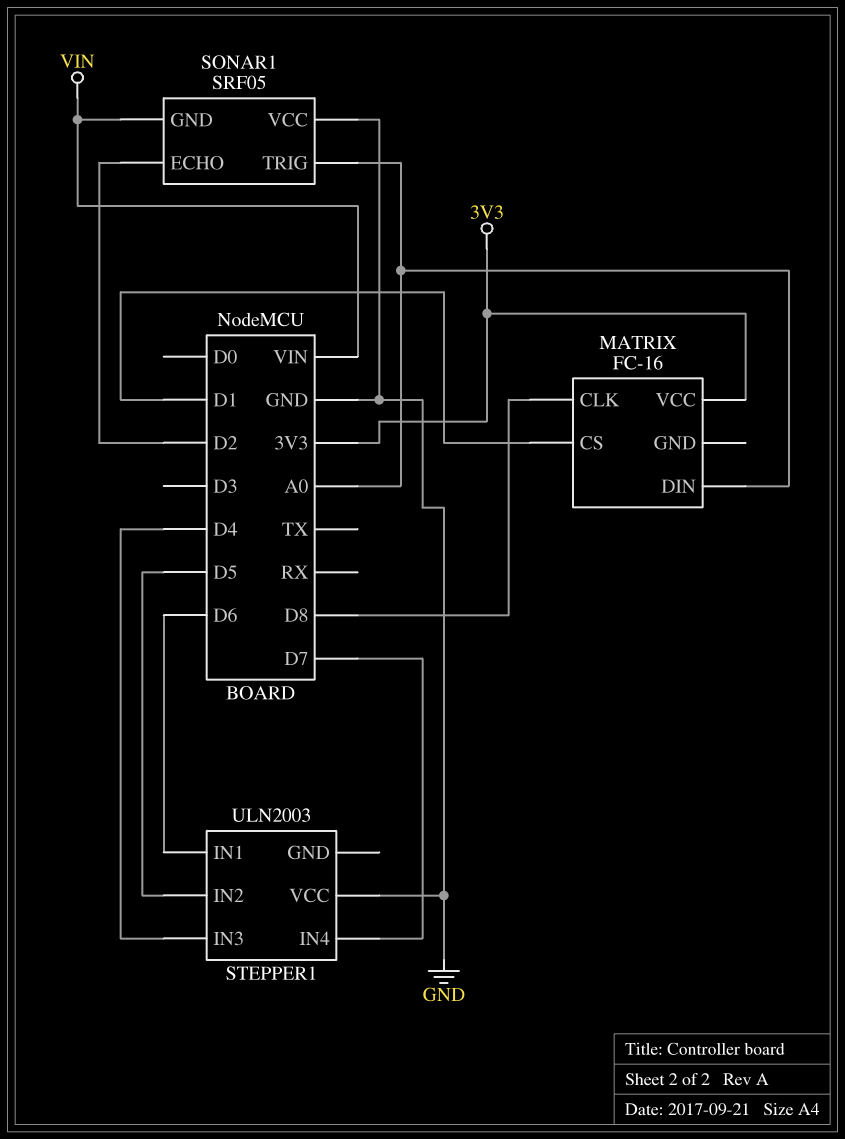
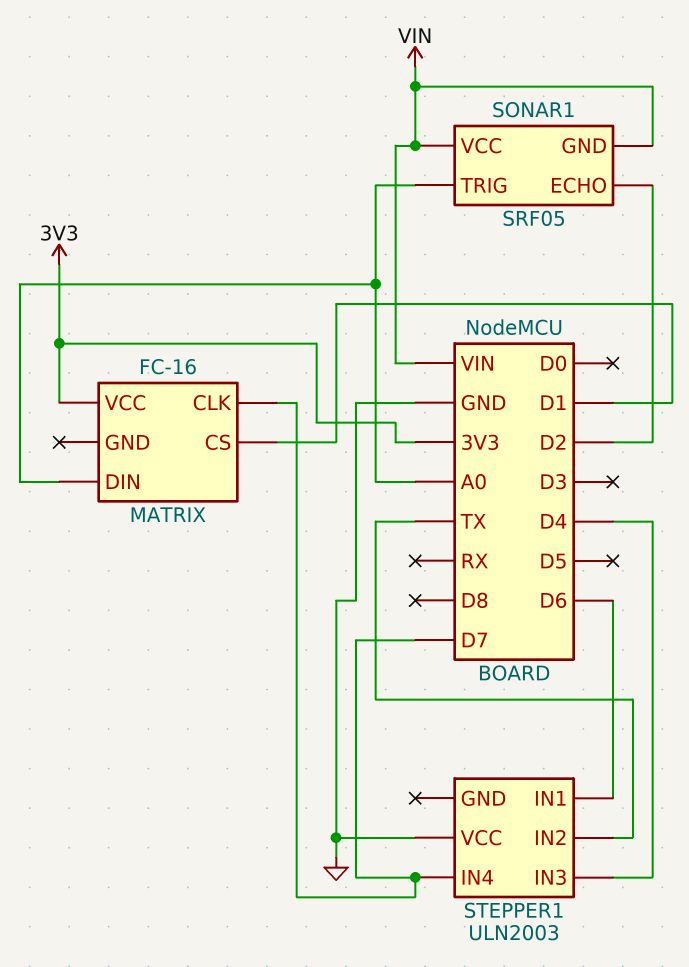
MATRIX pin CLK: D8 -> D7
SONAR1 pin VCC: GND -> VIN
STEPPER1 pin IN2: D5 -> TX

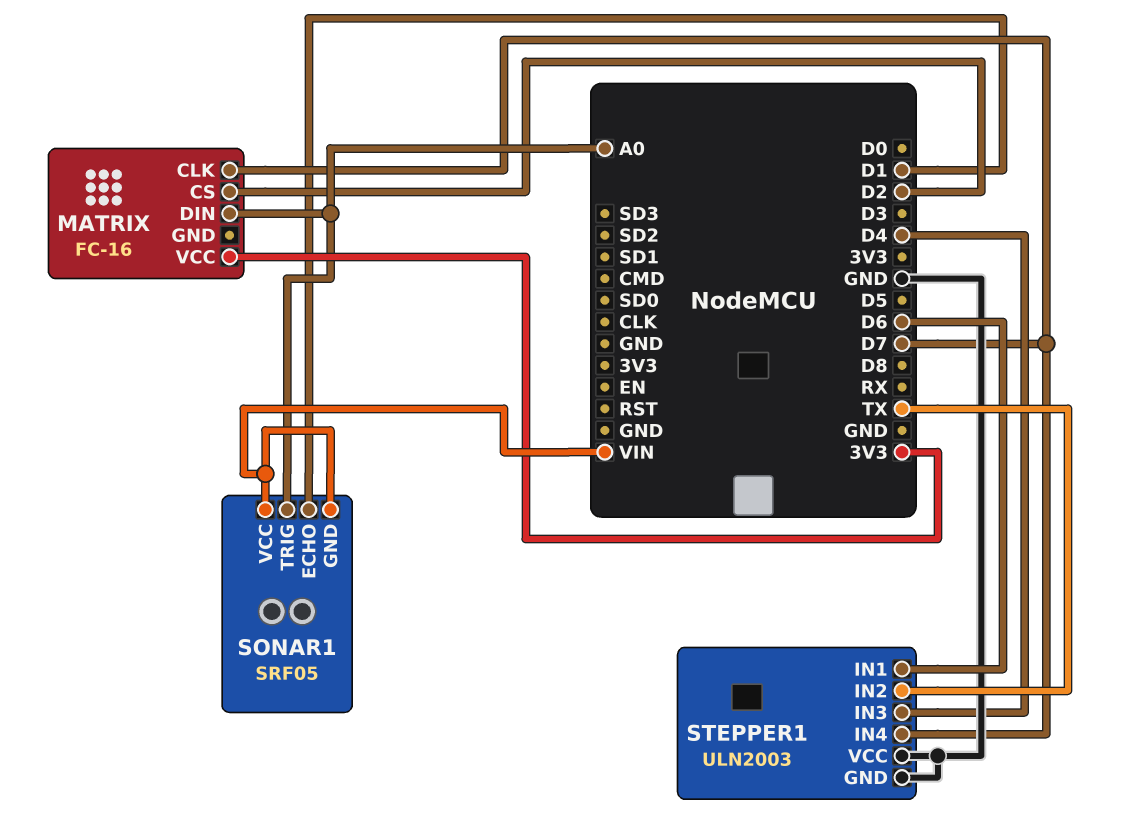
MATRIX pin CS: D1 -> D2
SONAR1 pin ECHO: D2 -> D1
STEPPER1 pin GND: none -> GND

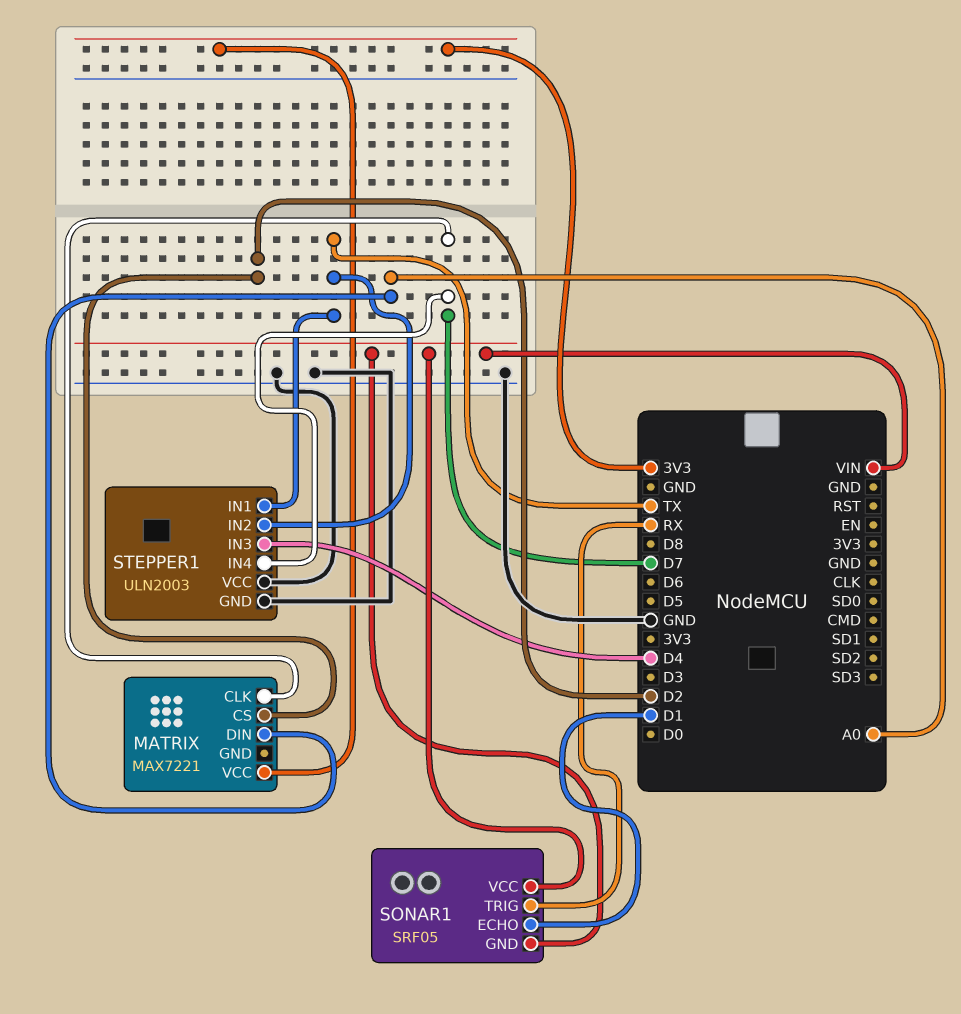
MATRIX: FC-16 -> MAX7221
SONAR1 pin TRIG: A0 -> RX
STEPPER1 pin IN1: D6 -> TX

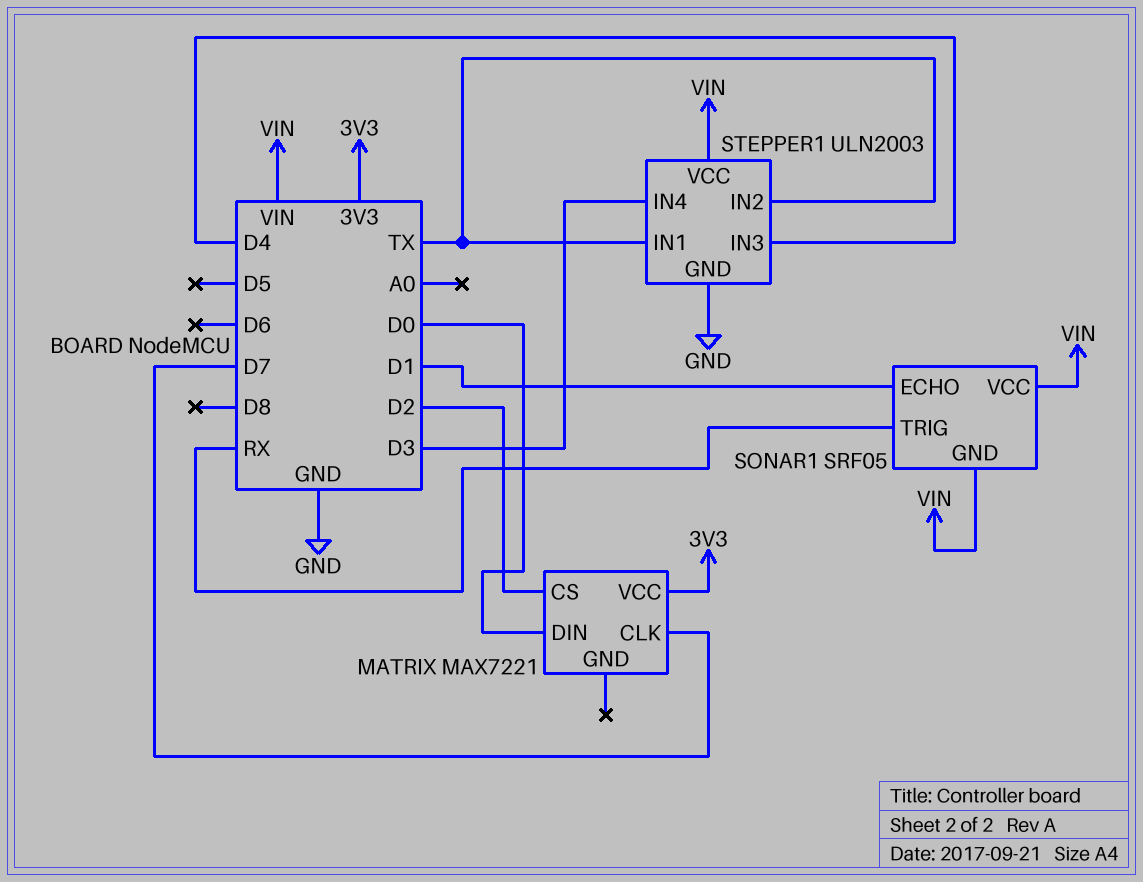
MATRIX pin DIN: A0 -> D0
STEPPER1 pin IN4: D7 -> D3
STEPPER1 pin VCC: GND -> VIN

